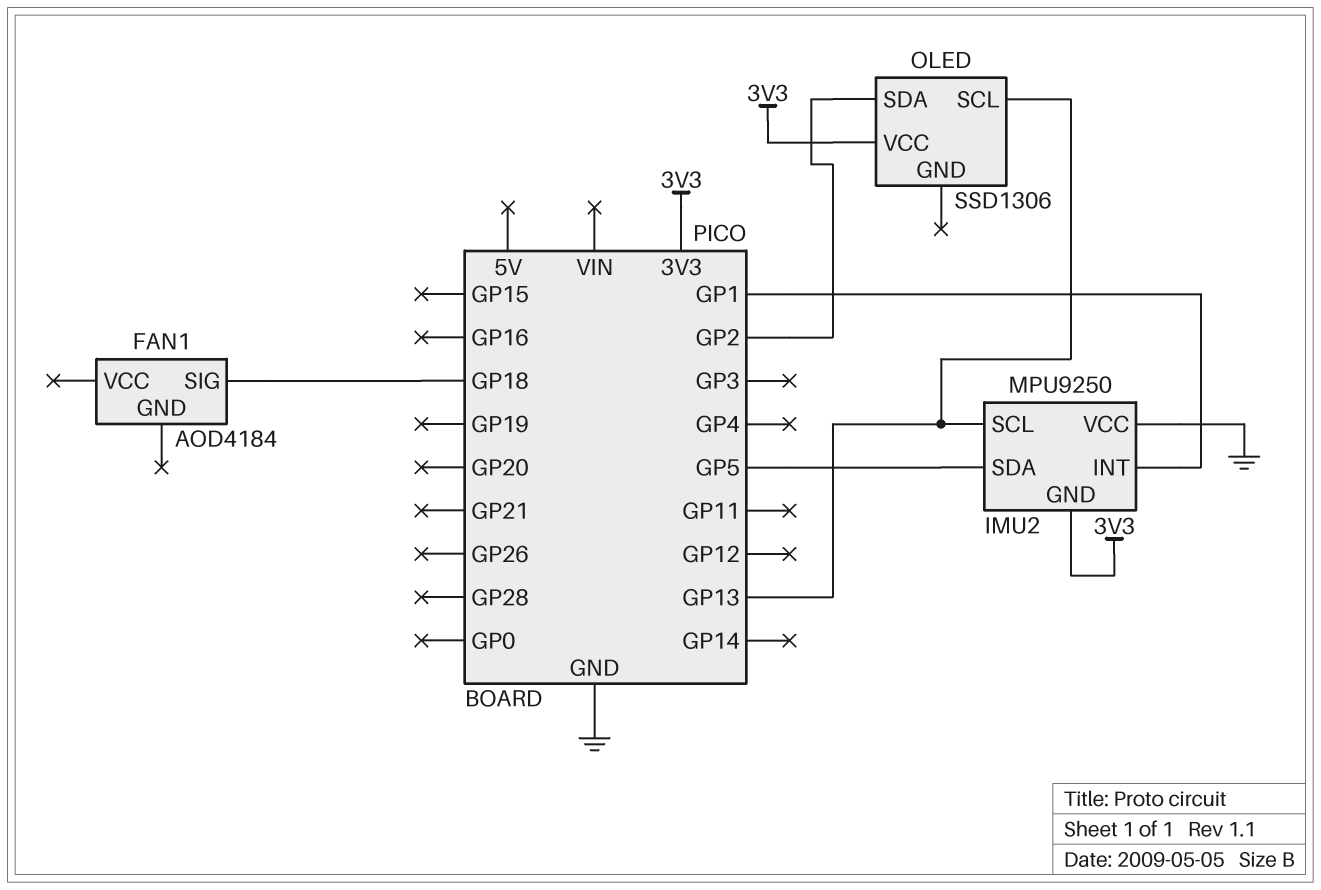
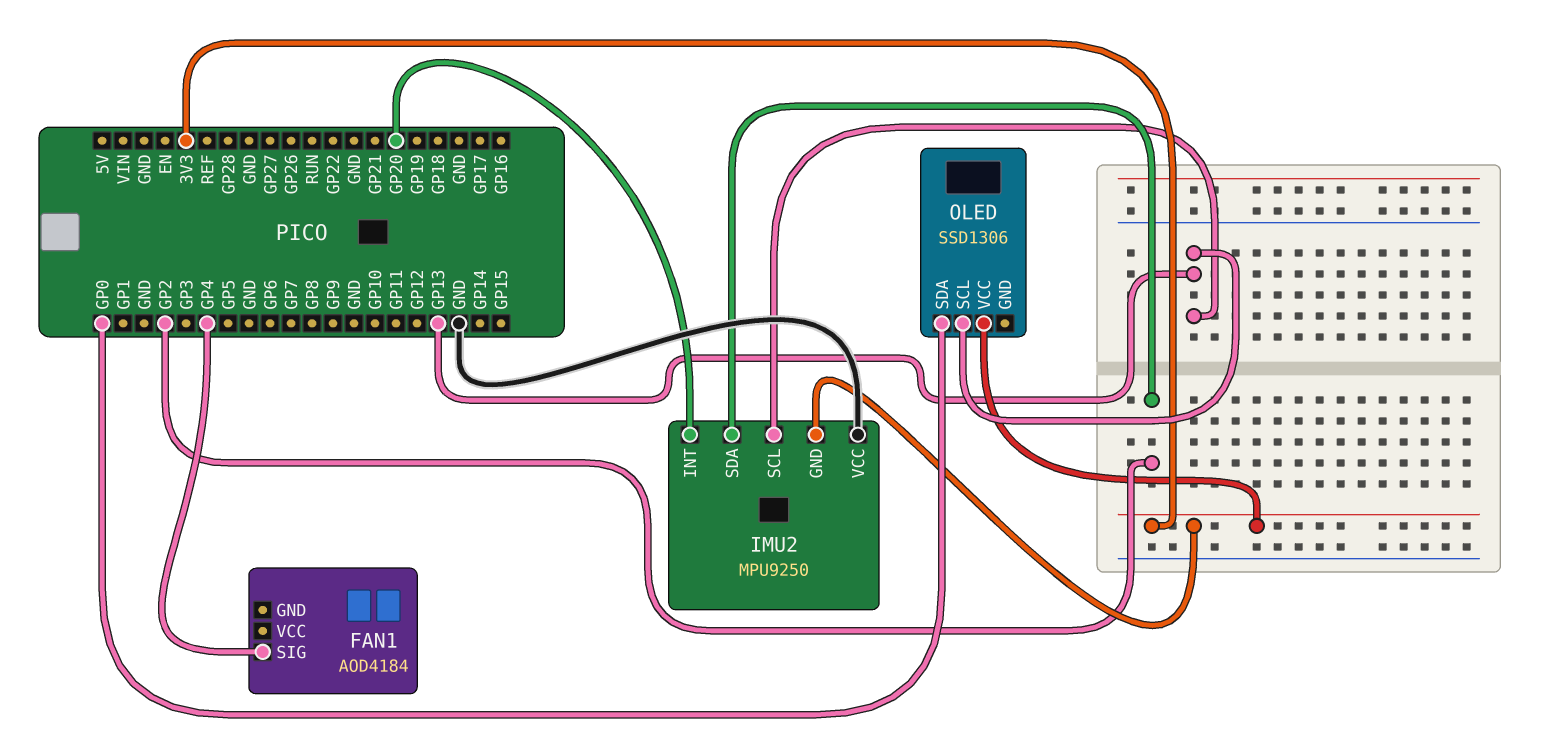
FAN1 pin SIG: GP18 -> GP4
IMU2 pin INT: GP1 -> GP20
IMU2 pin SDA: GP5 -> GP2
OLED pin SDA: GP2 -> GP0

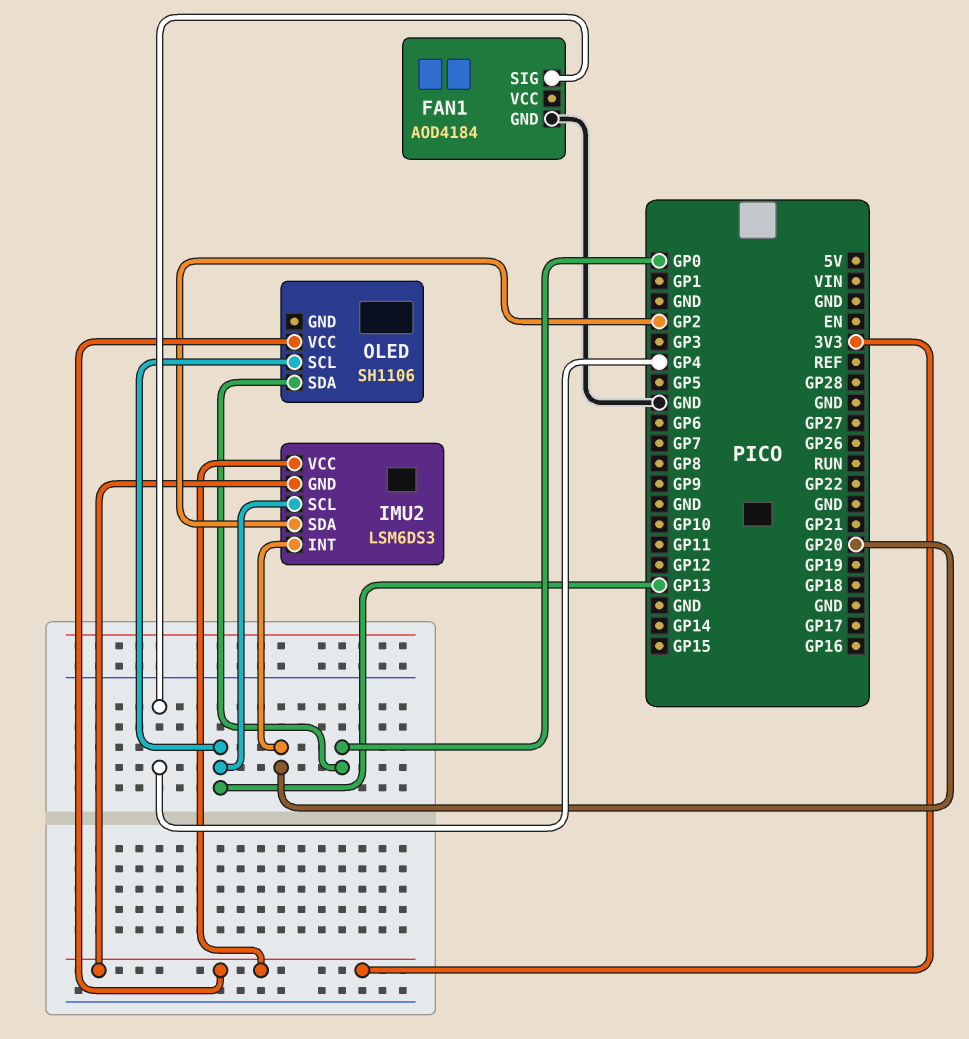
FAN1 pin GND: none -> GND
IMU2: MPU9250 -> LSM6DS3
IMU2 pin VCC: GND -> 3V3
OLED: SSD1306 -> SH1106

